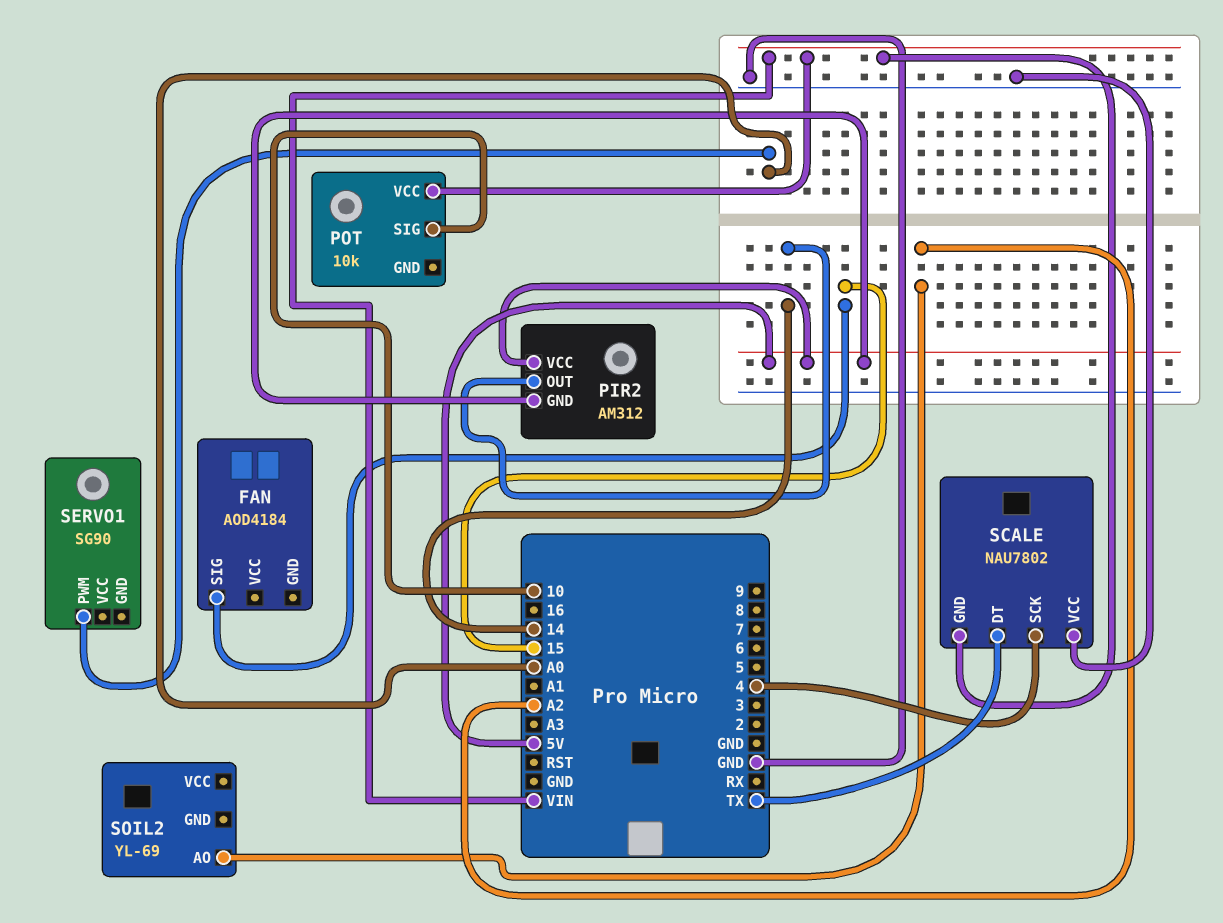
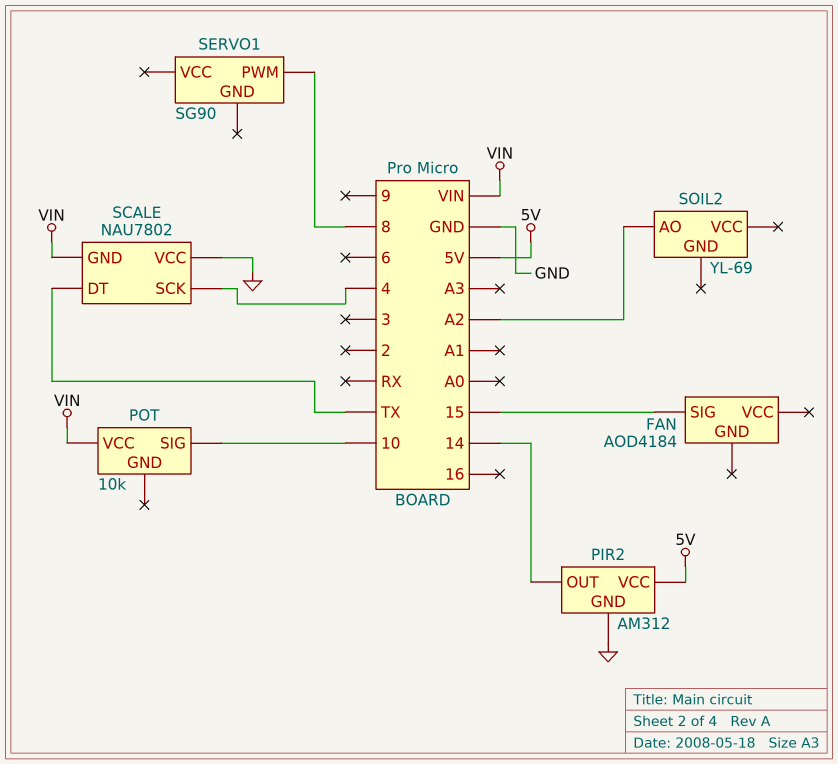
PIR2 pin GND: 5V -> GND
SERVO1 pin PWM: A0 -> 8

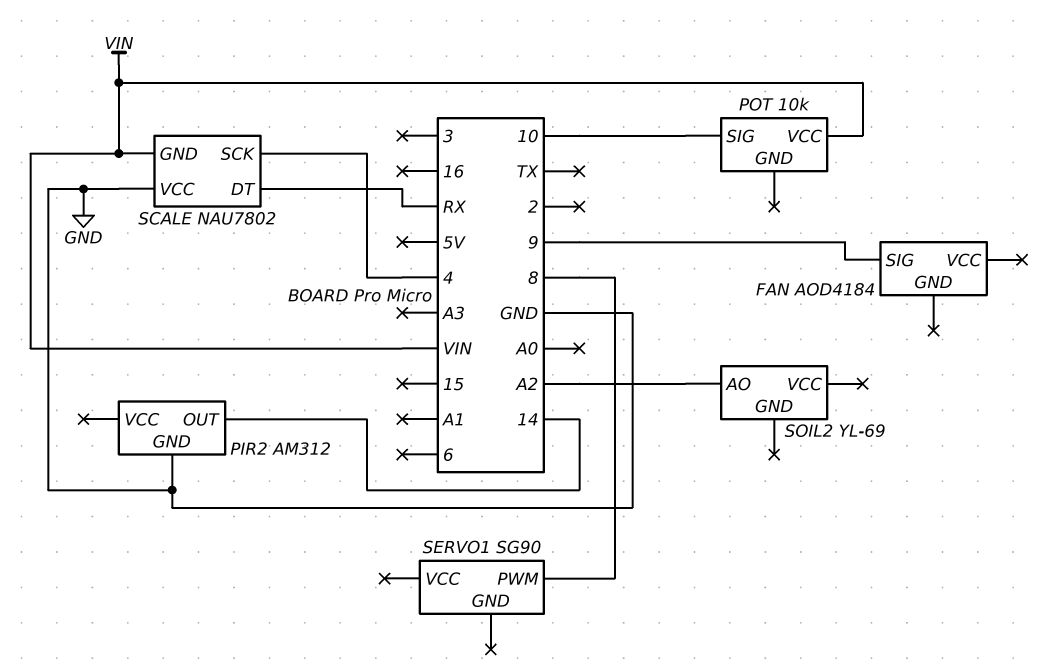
FAN pin SIG: 15 -> 9
PIR2 pin VCC: 5V -> none
SCALE pin DT: TX -> RX

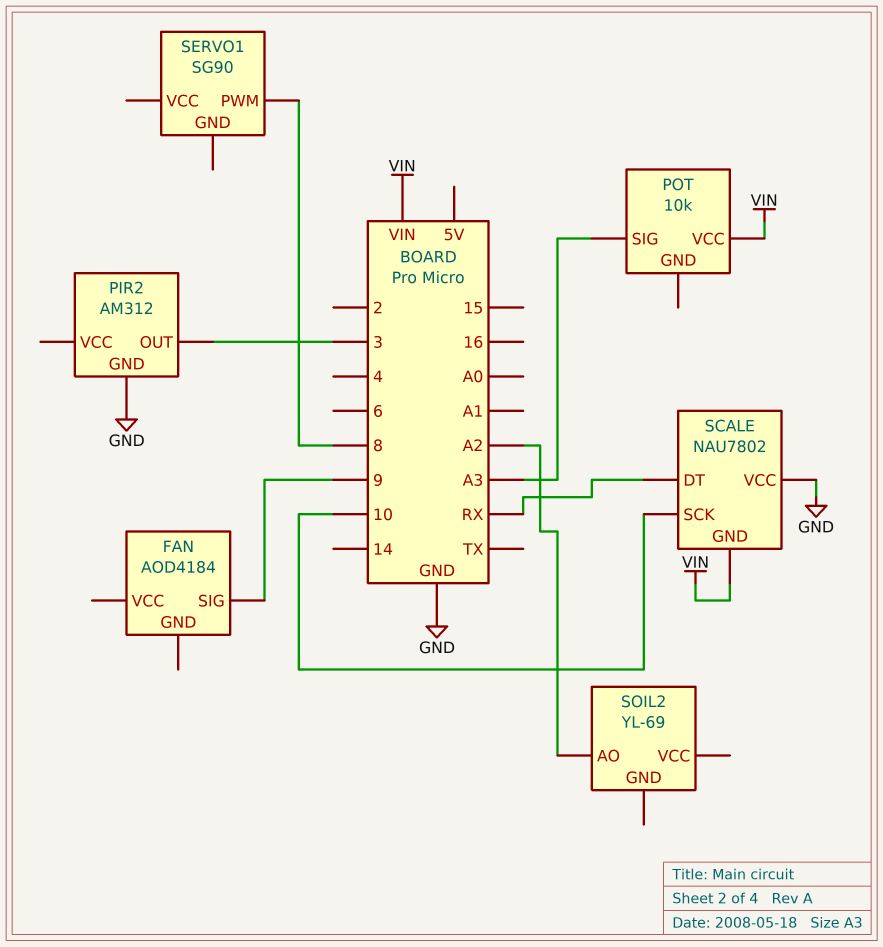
PIR2 pin OUT: 14 -> 3
POT pin SIG: 10 -> A3
SCALE pin SCK: 4 -> 10

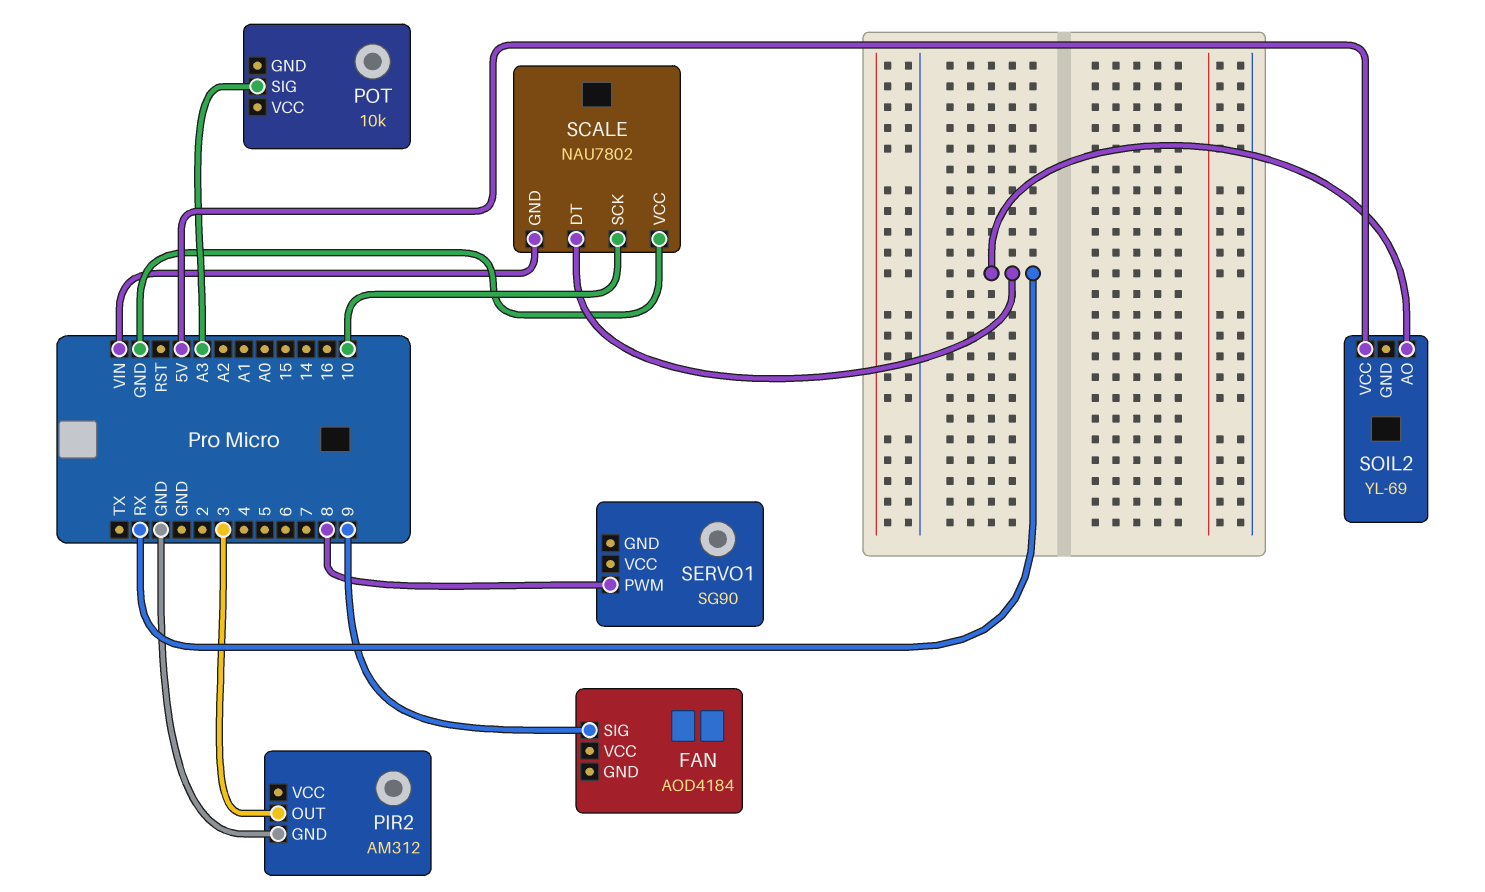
POT pin VCC: VIN -> none
SOIL2 pin AO: A2 -> RX
SOIL2 pin VCC: none -> 5V

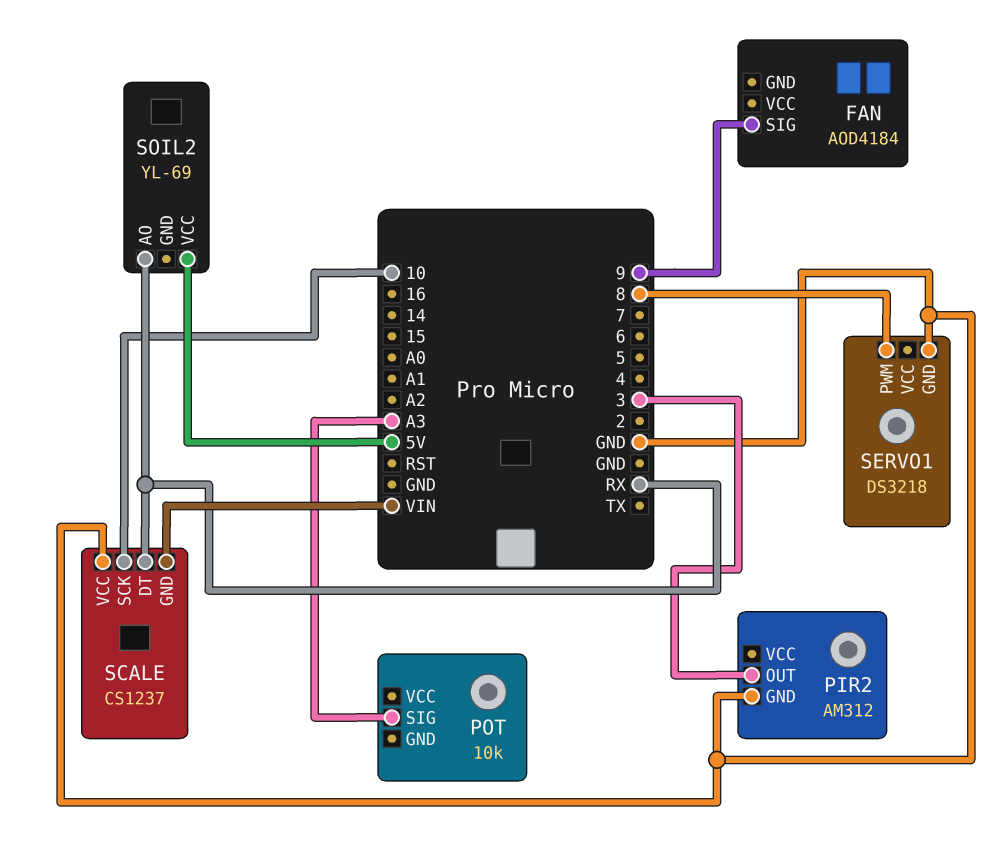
SCALE: NAU7802 -> CS1237
SERVO1: SG90 -> DS3218
SERVO1 pin GND: none -> GND

